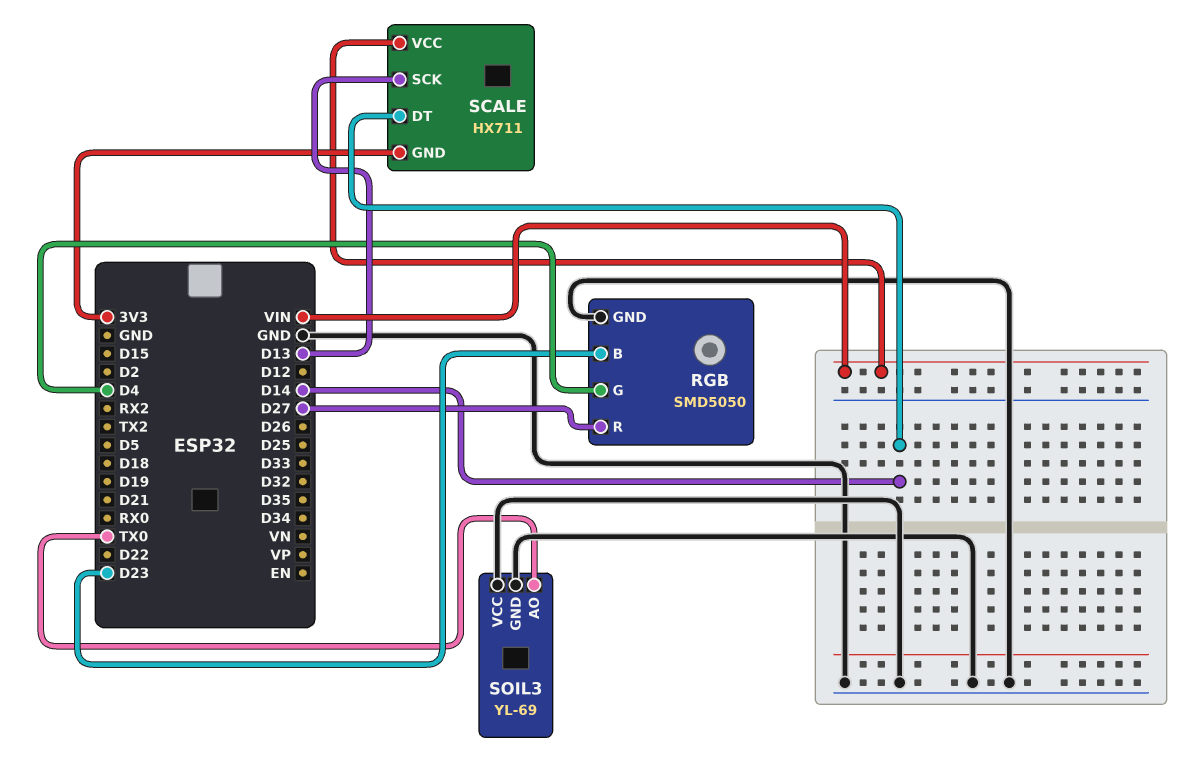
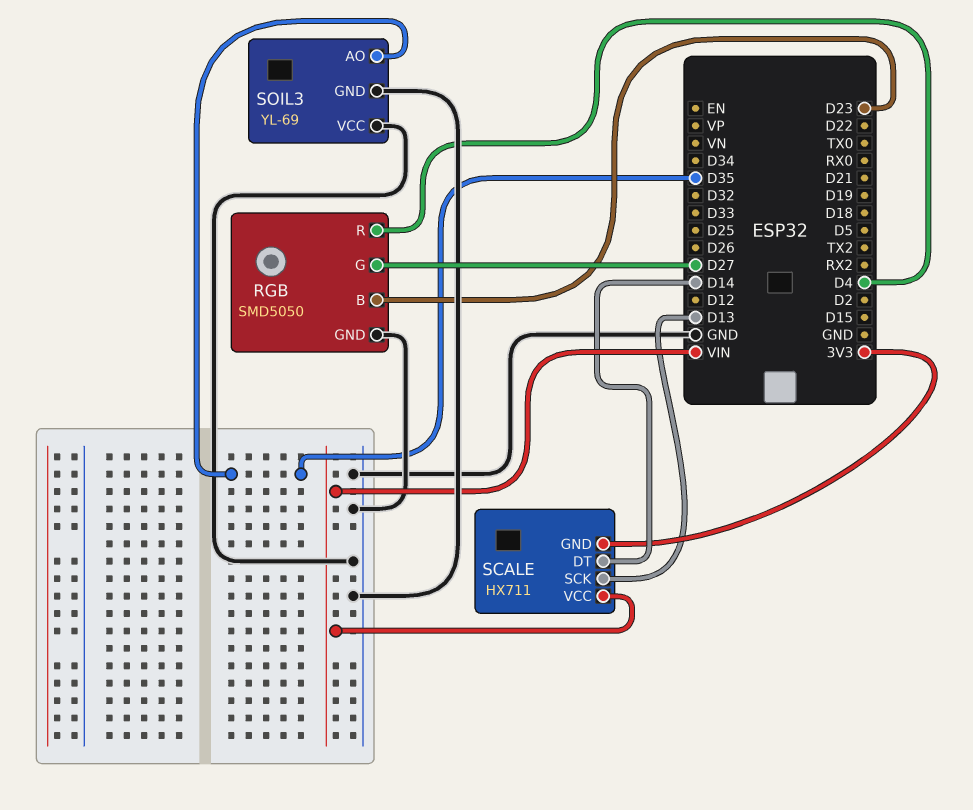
RGB pin G: D4 -> D27
RGB pin R: D27 -> D4
SOIL3 pin AO: TX0 -> D35

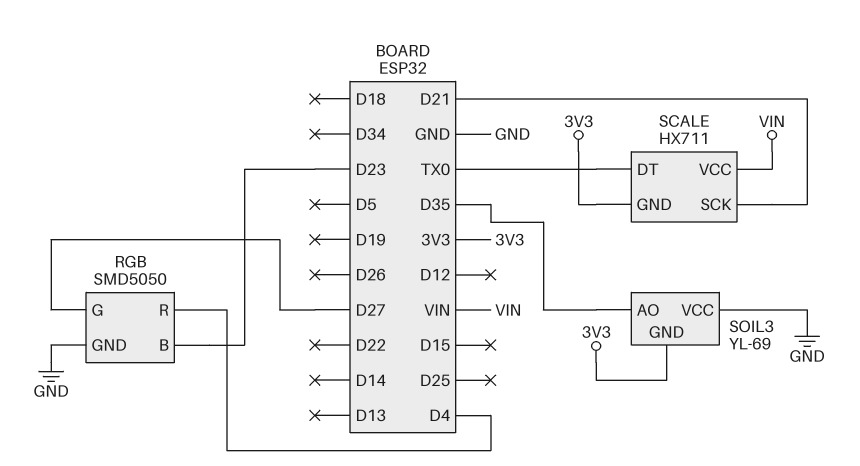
SCALE pin DT: D14 -> TX0
SCALE pin SCK: D13 -> D21
SOIL3 pin GND: GND -> 3V3

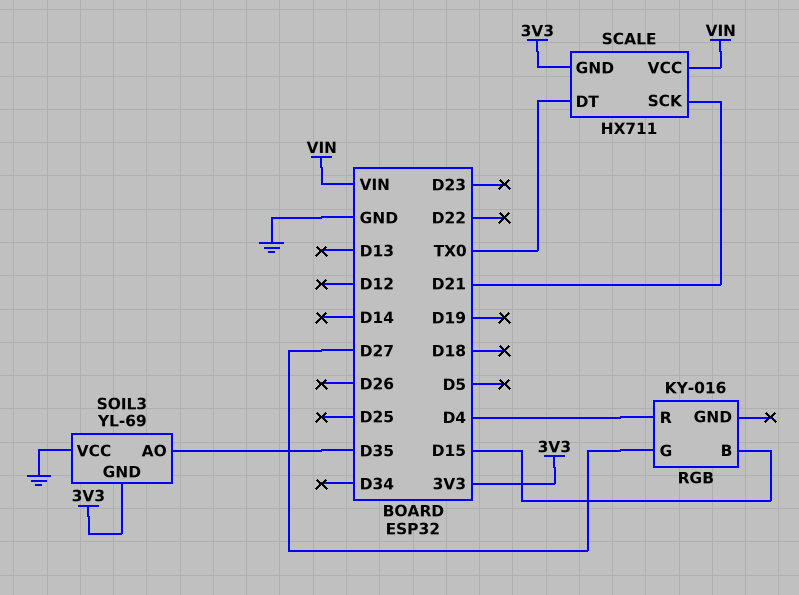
RGB: SMD5050 -> KY-016
RGB pin B: D23 -> D15
RGB pin GND: GND -> none

